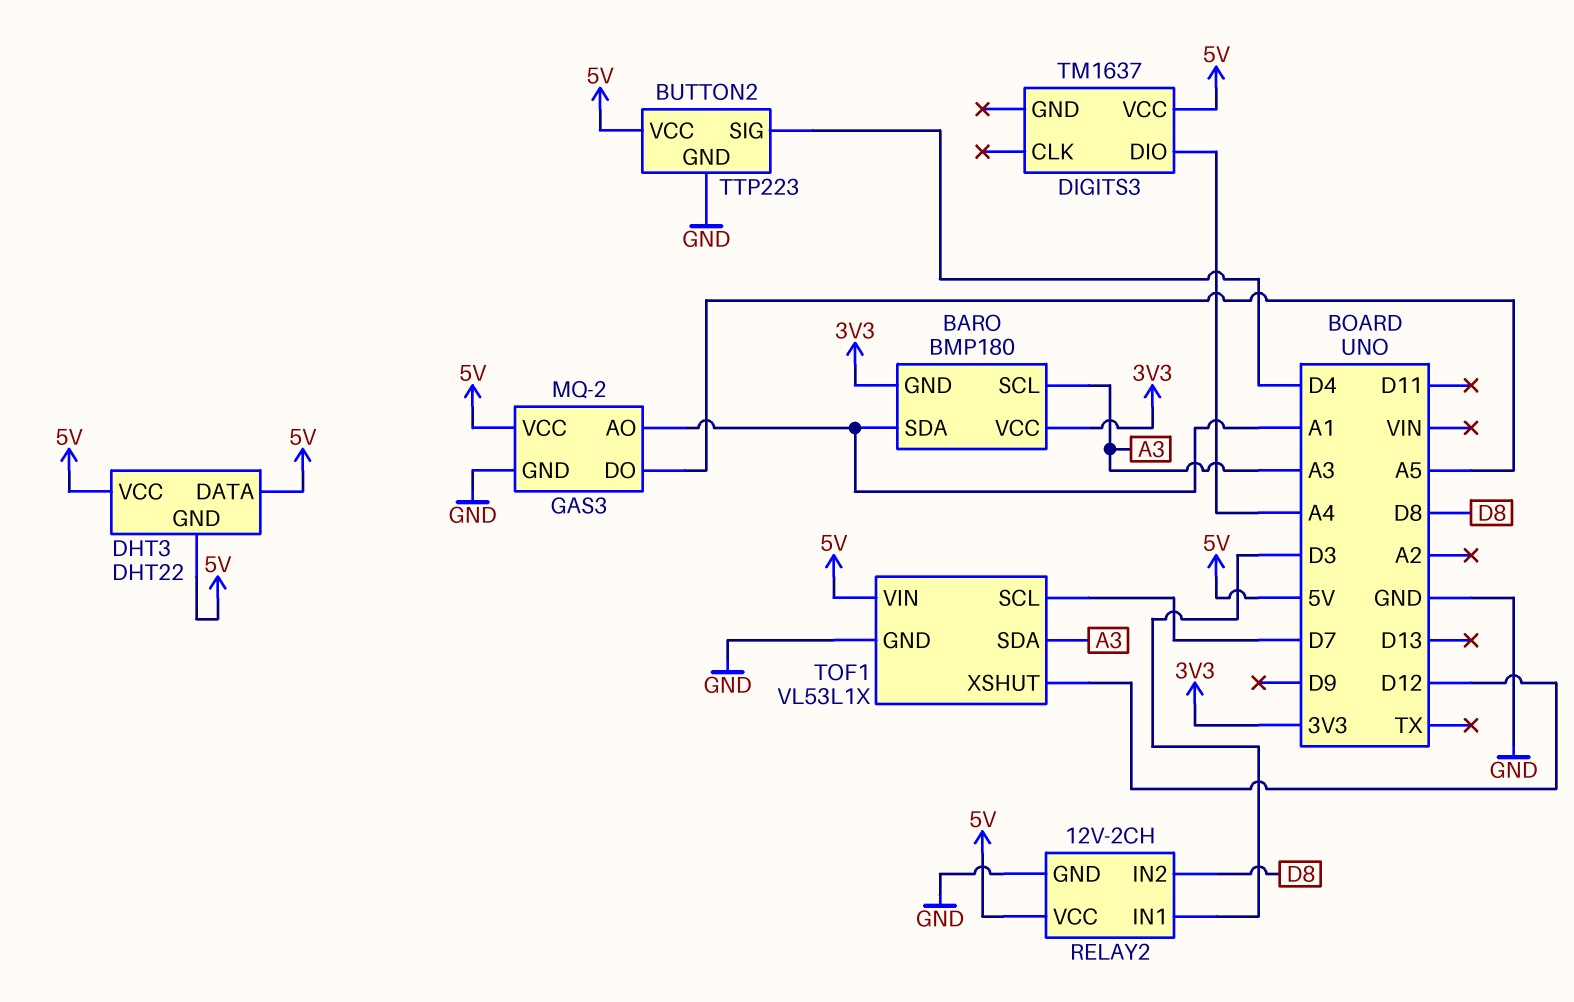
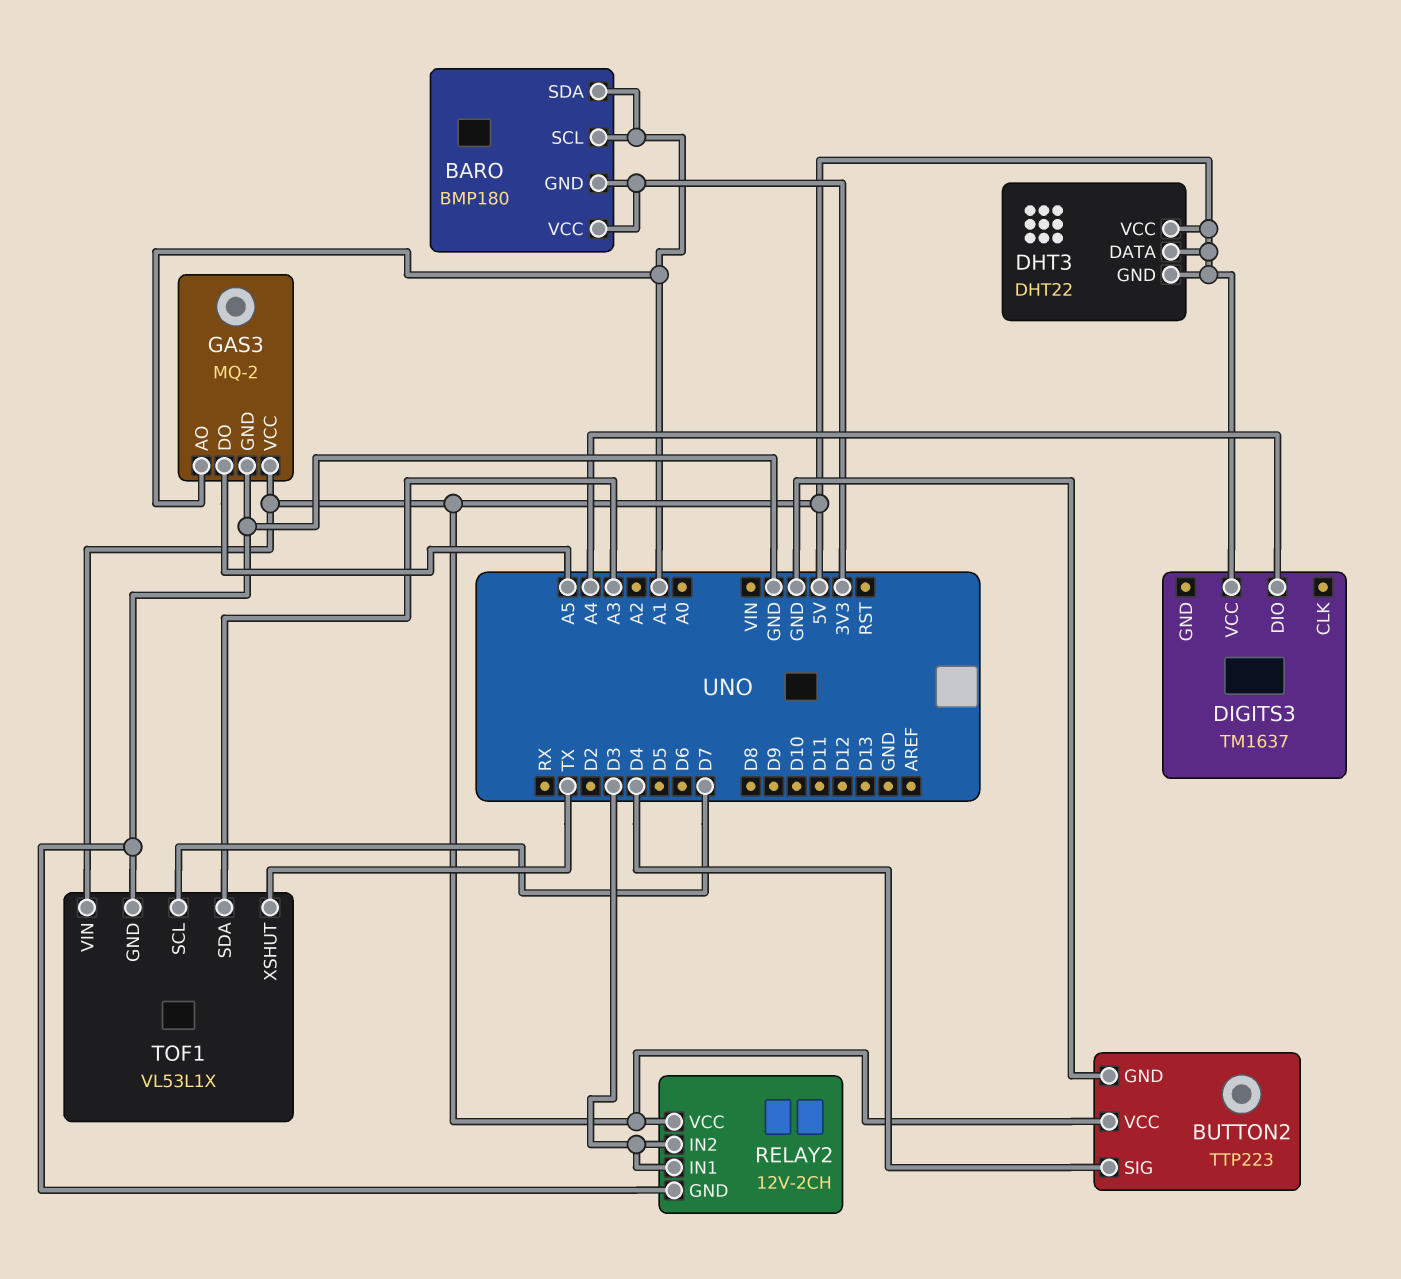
BARO pin SCL: A3 -> A1
RELAY2 pin IN2: D8 -> D3
TOF1 pin XSHUT: D12 -> TX

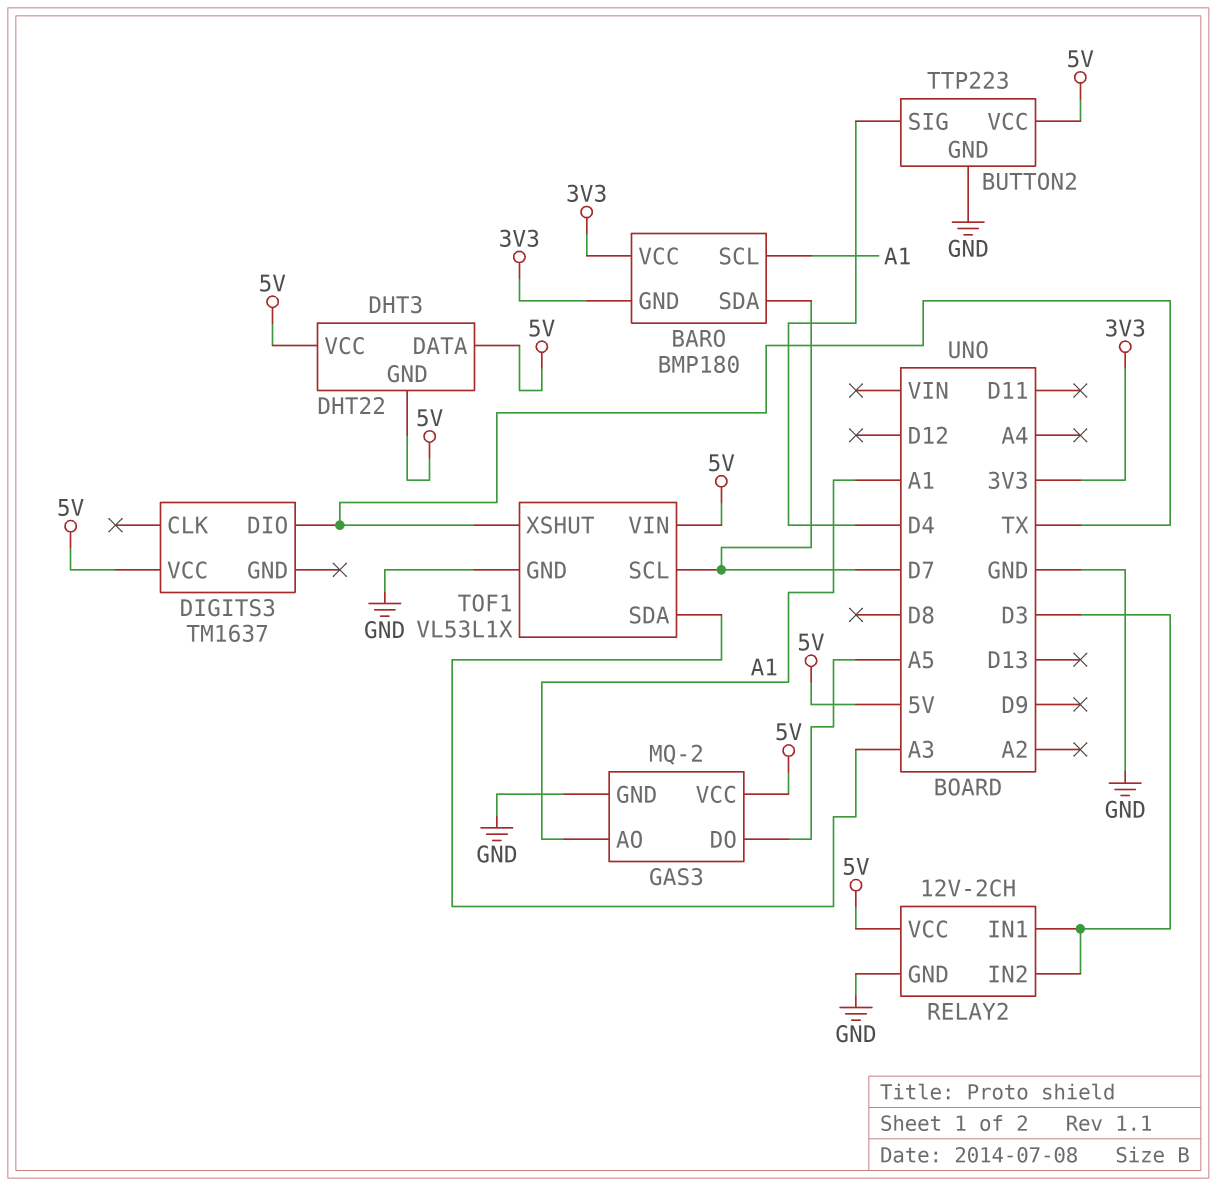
BARO pin SDA: A1 -> D7
DIGITS3 pin DIO: A4 -> TX

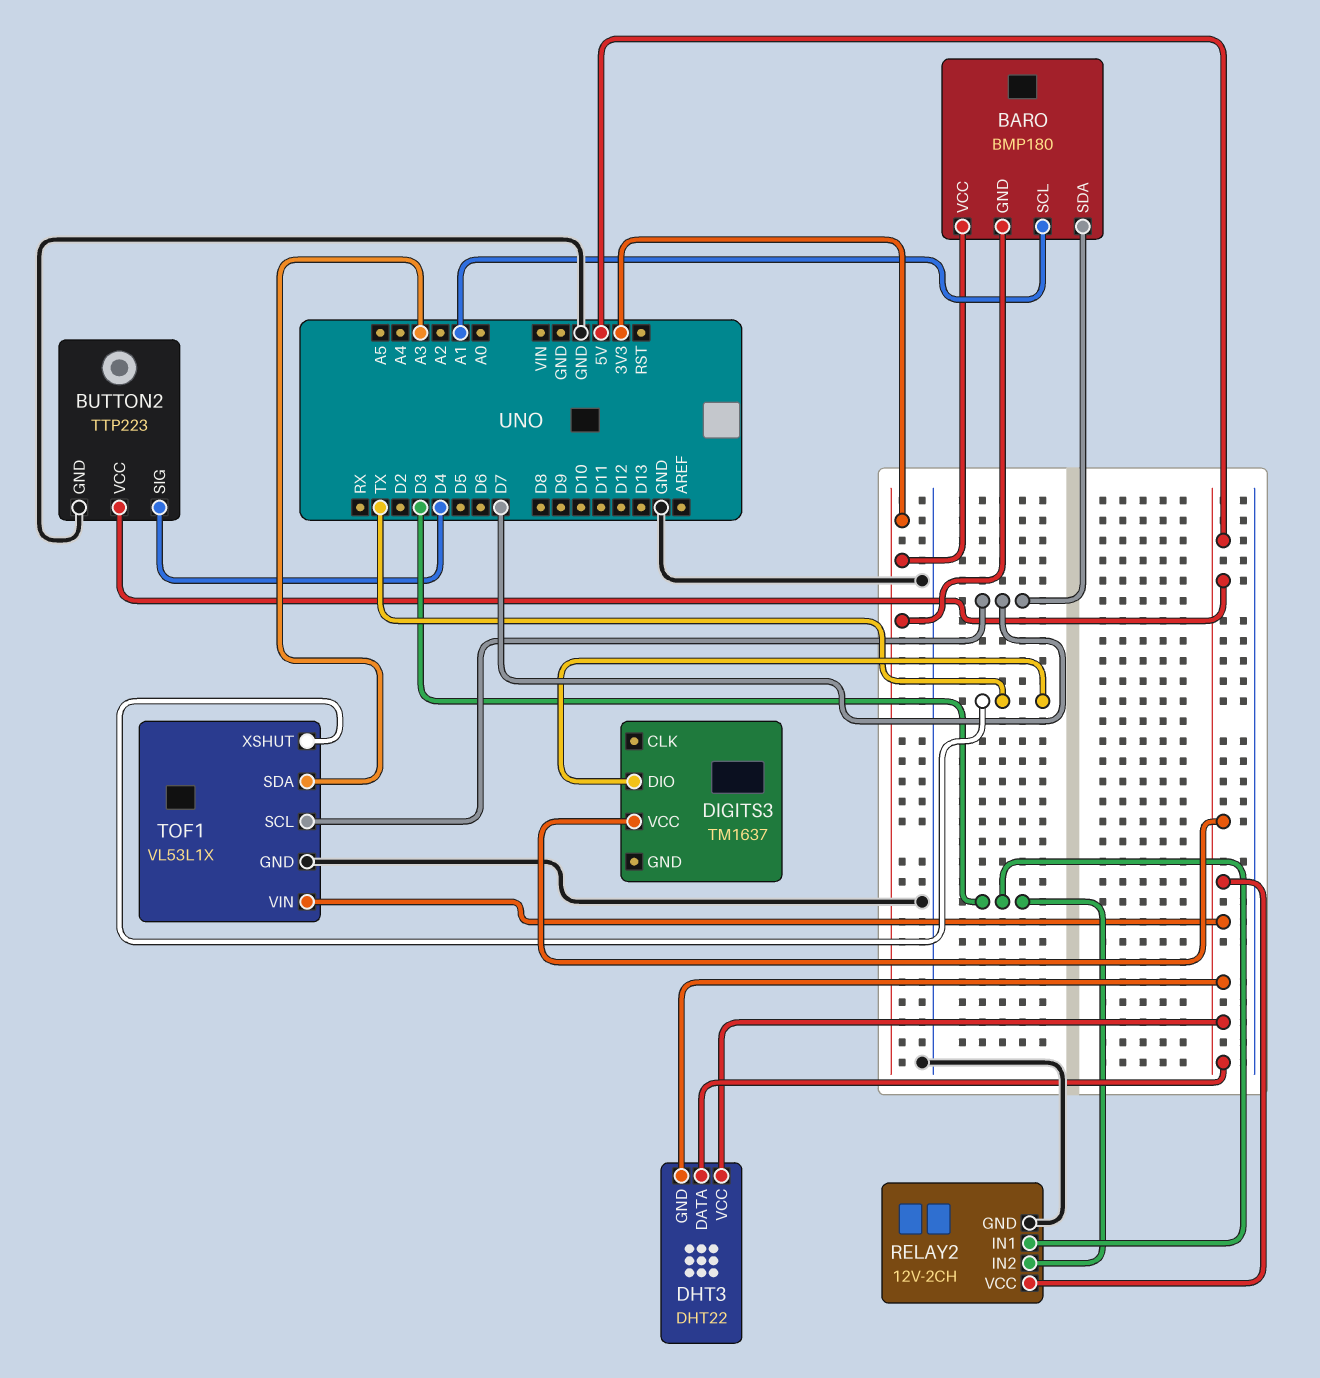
GAS3: MQ-2 -> none
GAS3 pin AO: A1 -> none
GAS3 pin DO: A5 -> none
GAS3 pin GND: GND -> none
GAS3 pin VCC: 5V -> none

